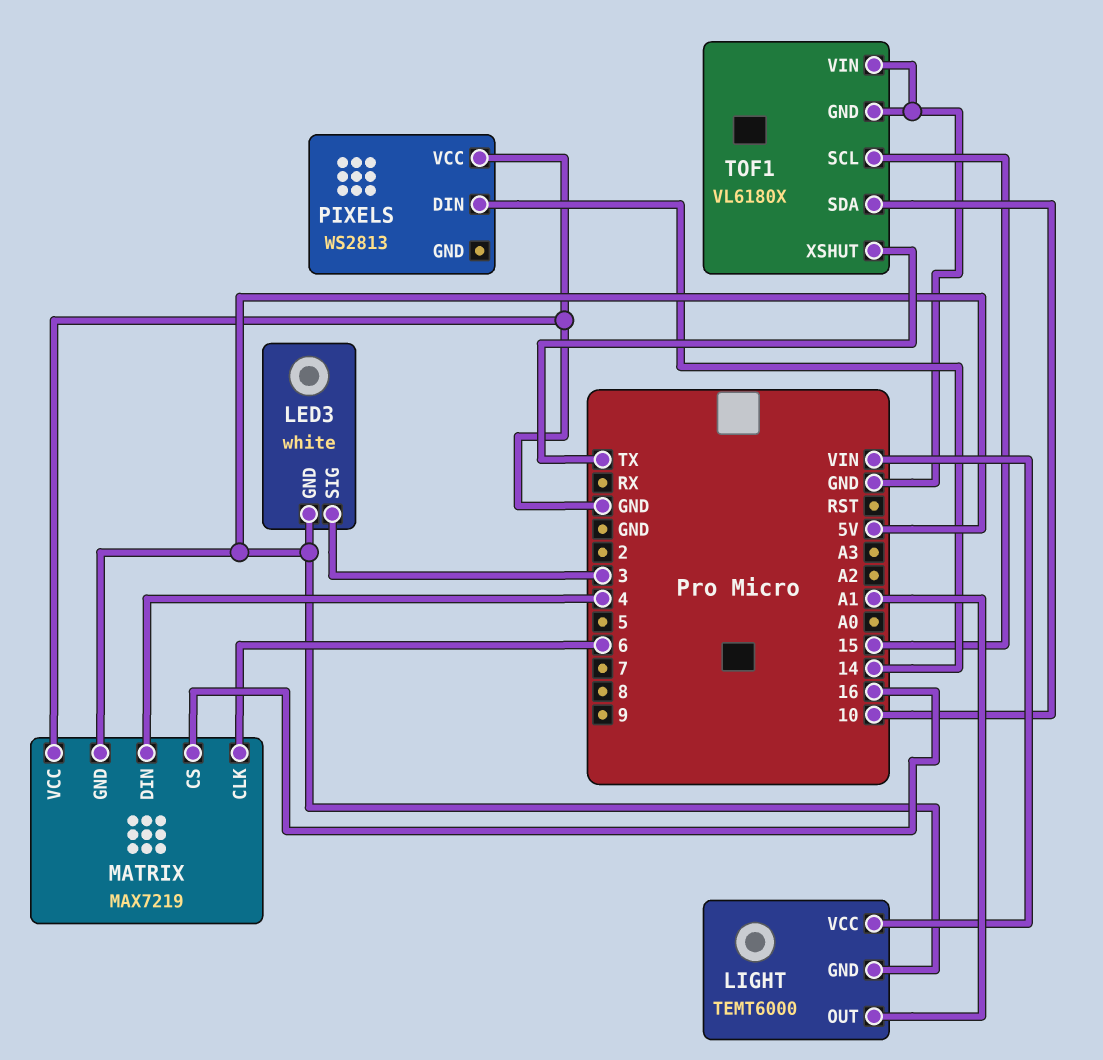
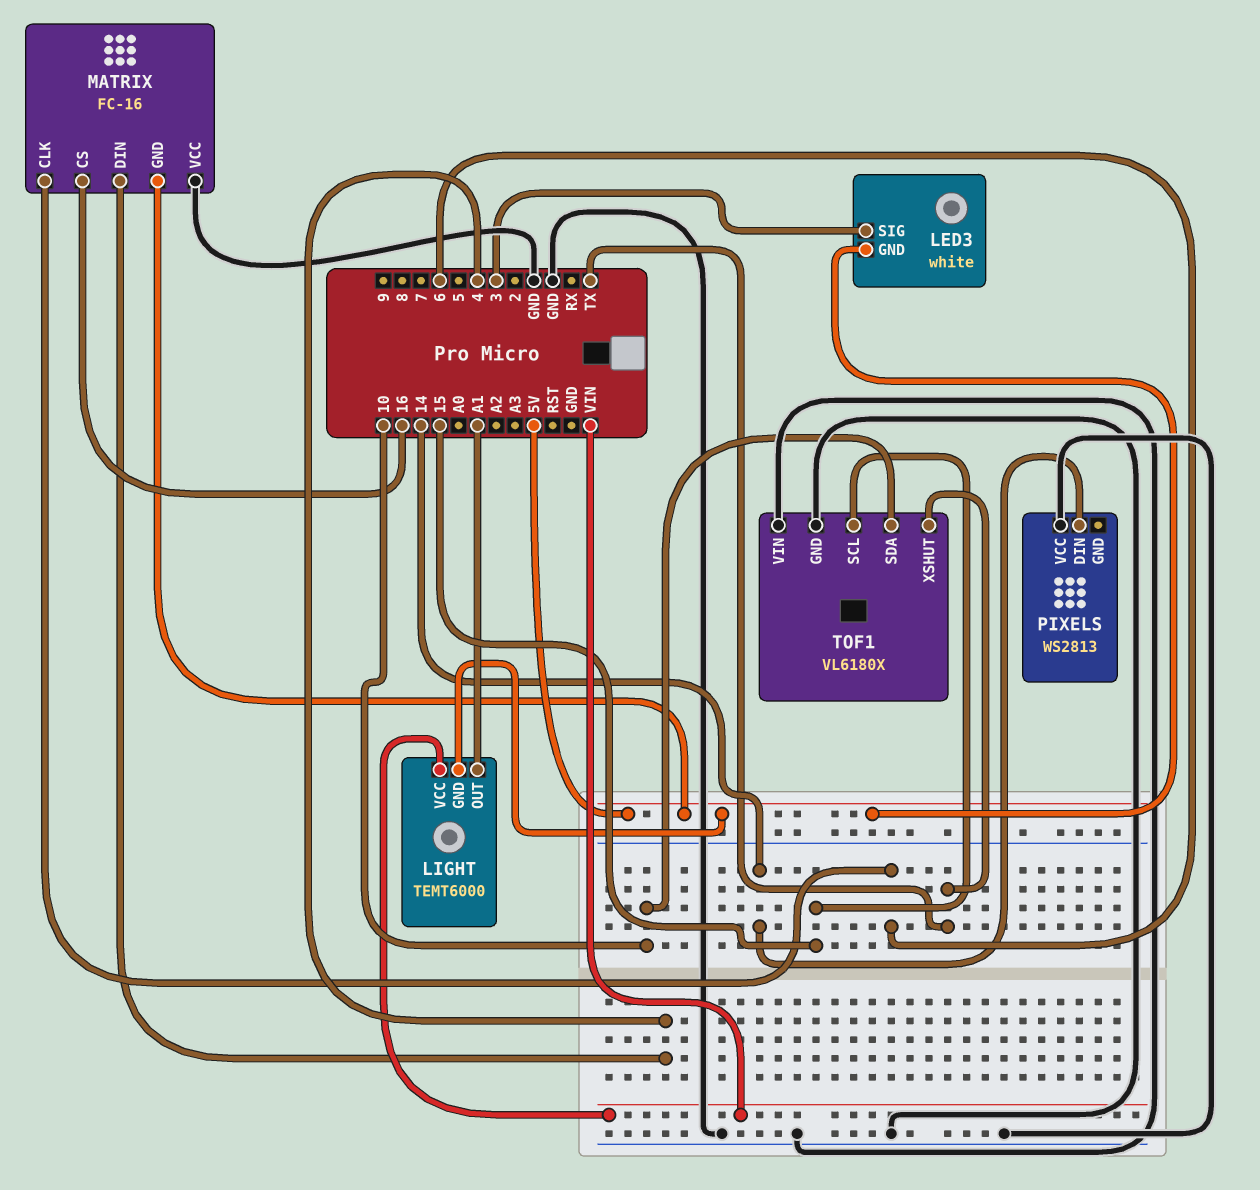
MATRIX: MAX7219 -> FC-16

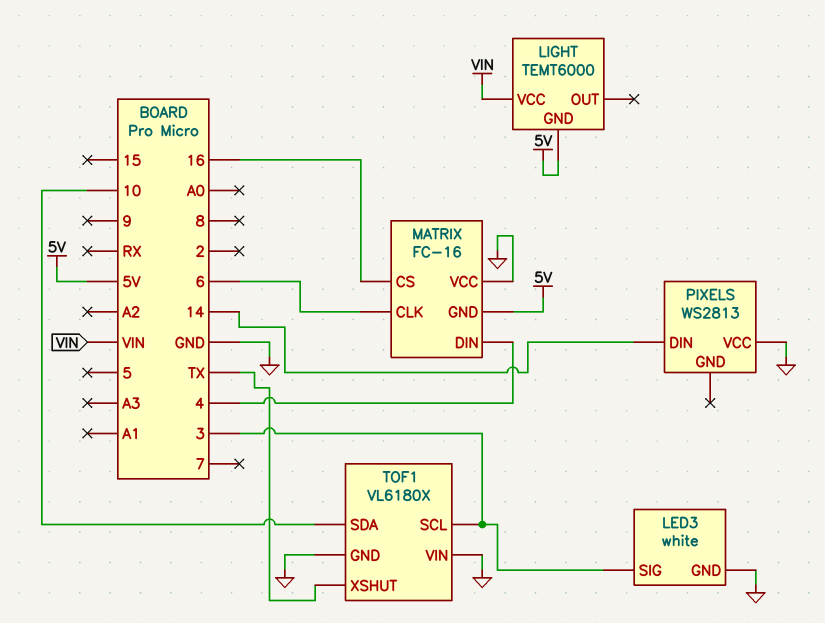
LED3 pin GND: 5V -> GND
LIGHT pin OUT: A1 -> none
TOF1 pin SCL: 15 -> 3

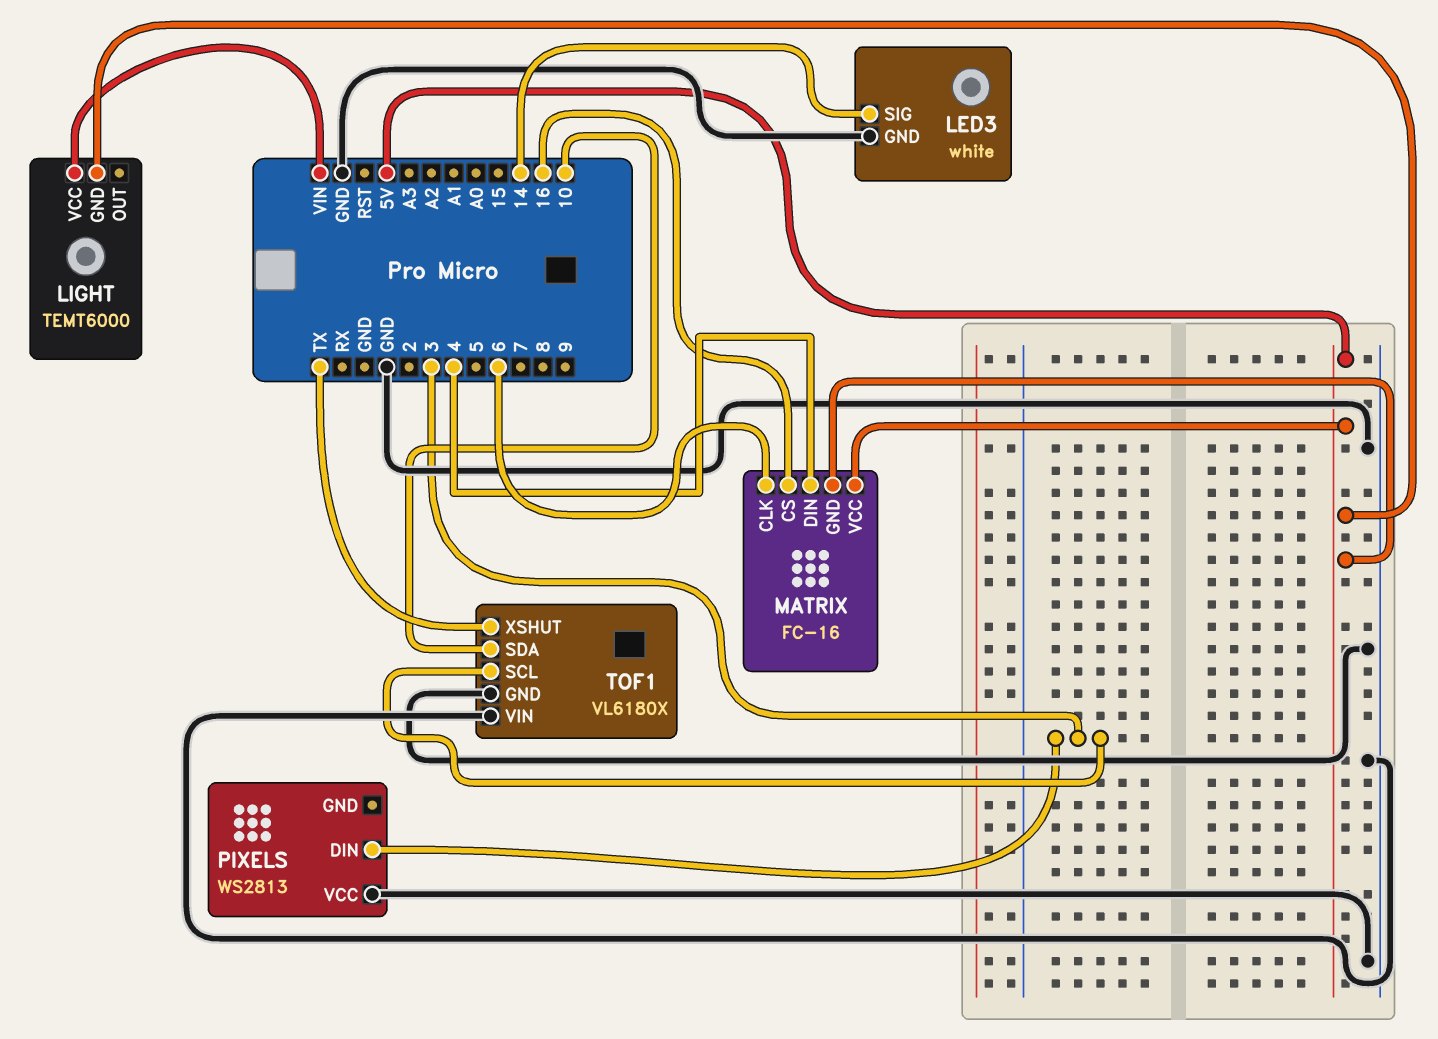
LED3 pin SIG: 3 -> 14
MATRIX pin VCC: GND -> 5V
PIXELS pin DIN: 14 -> 3

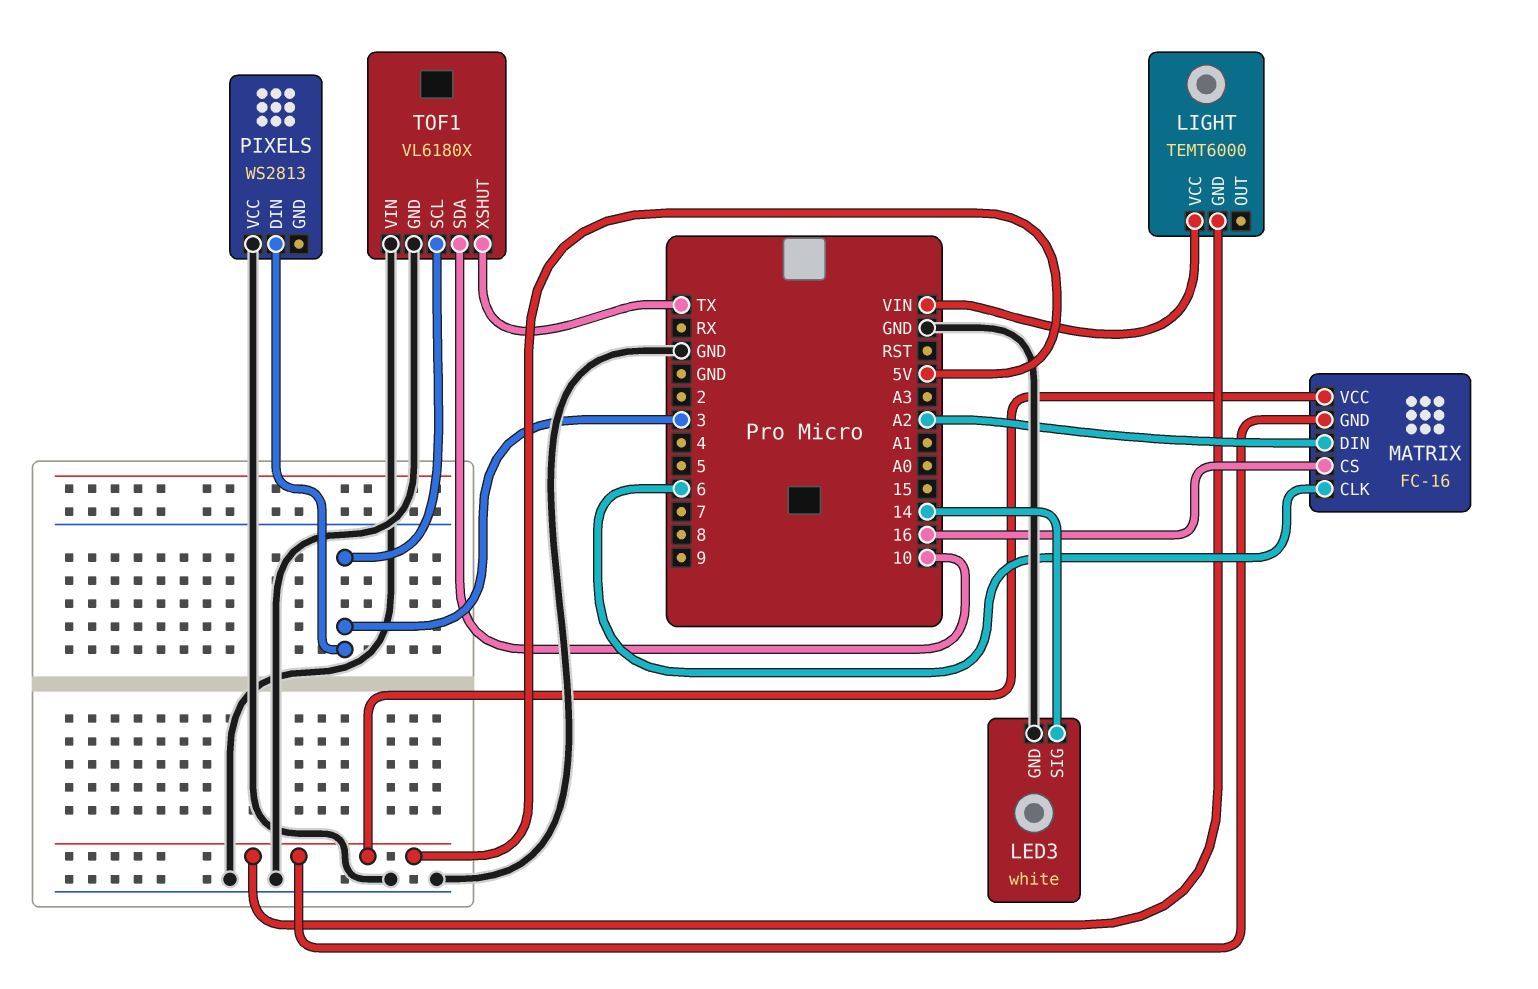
MATRIX pin DIN: 4 -> A2

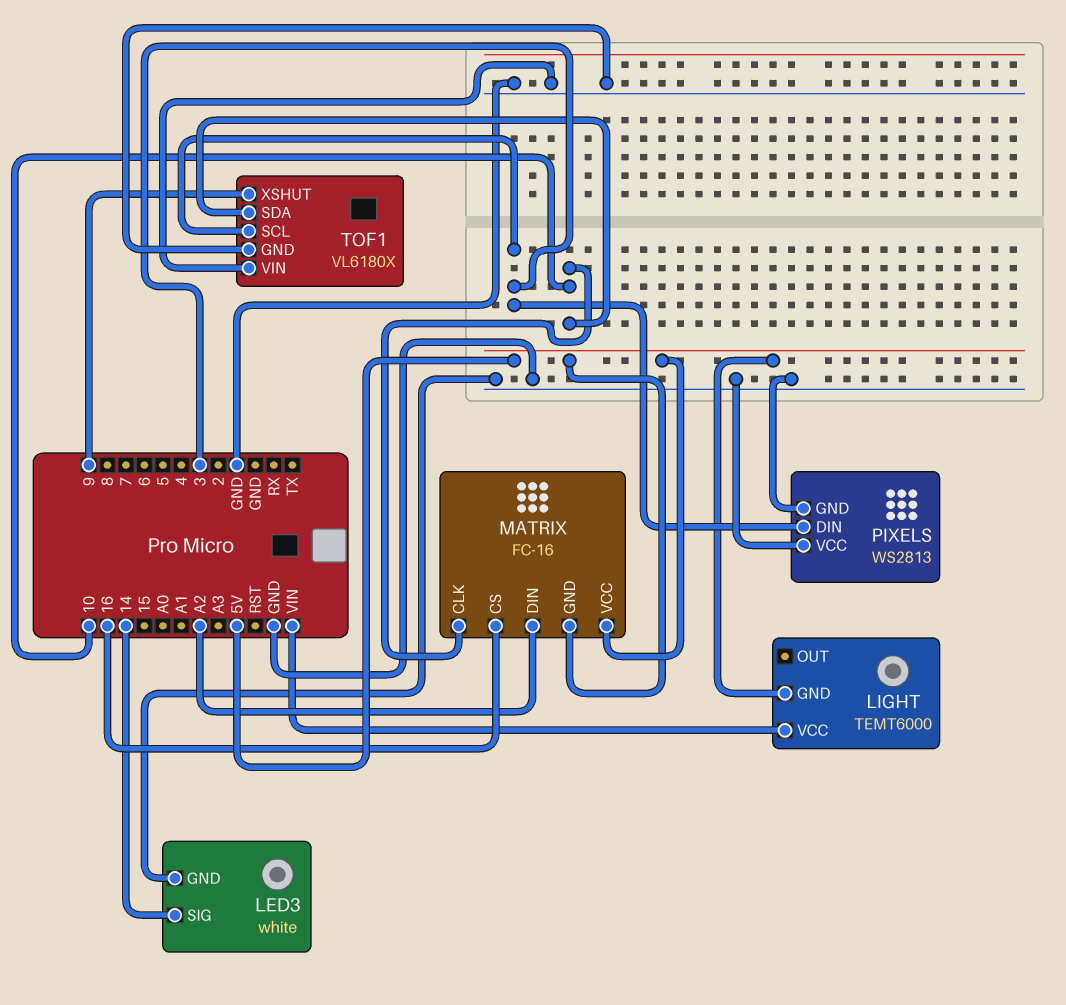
MATRIX pin CLK: 6 -> 10
PIXELS pin GND: none -> GND
TOF1 pin XSHUT: TX -> 9

